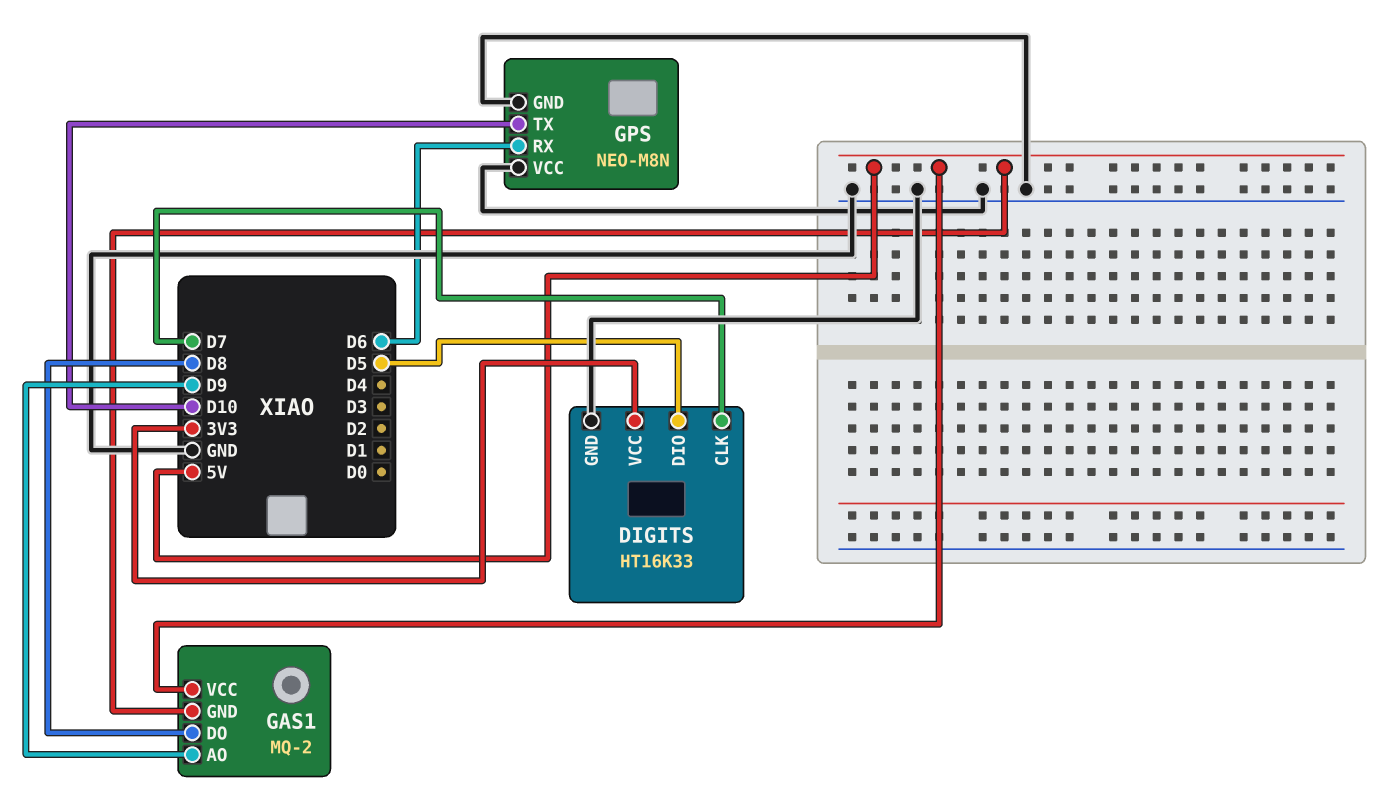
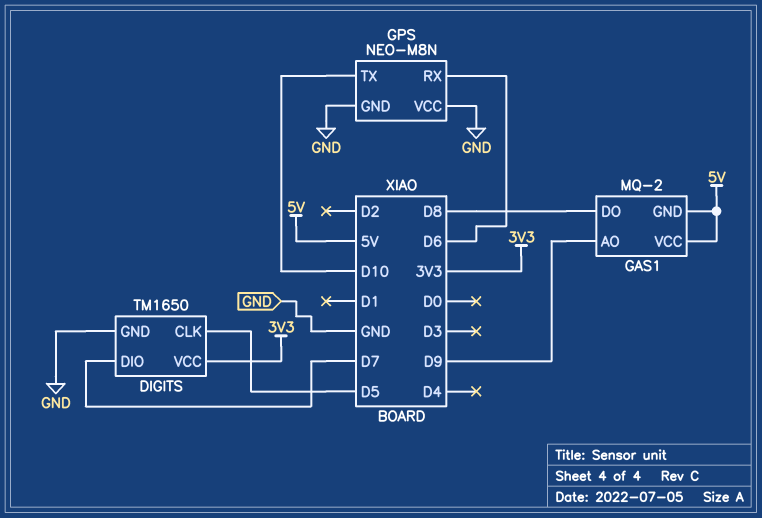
DIGITS: HT16K33 -> TM1650
DIGITS pin CLK: D7 -> D5
DIGITS pin DIO: D5 -> D7

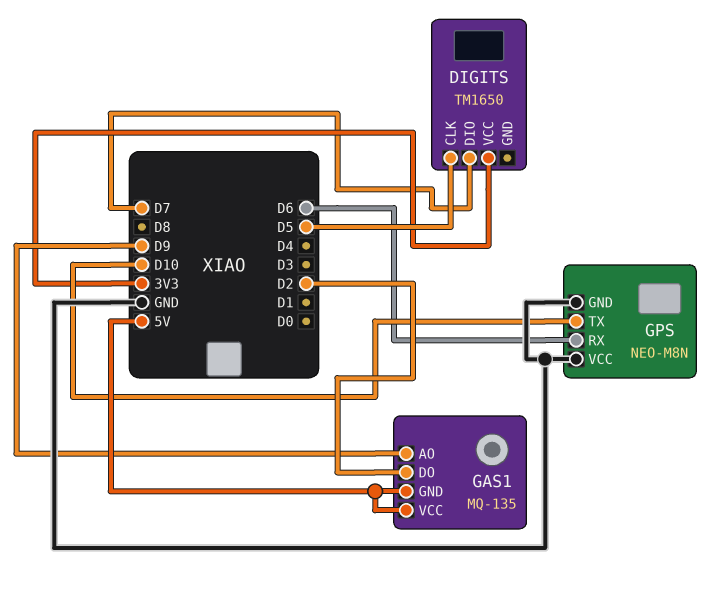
DIGITS pin GND: GND -> none
GAS1: MQ-2 -> MQ-135
GAS1 pin DO: D8 -> D2

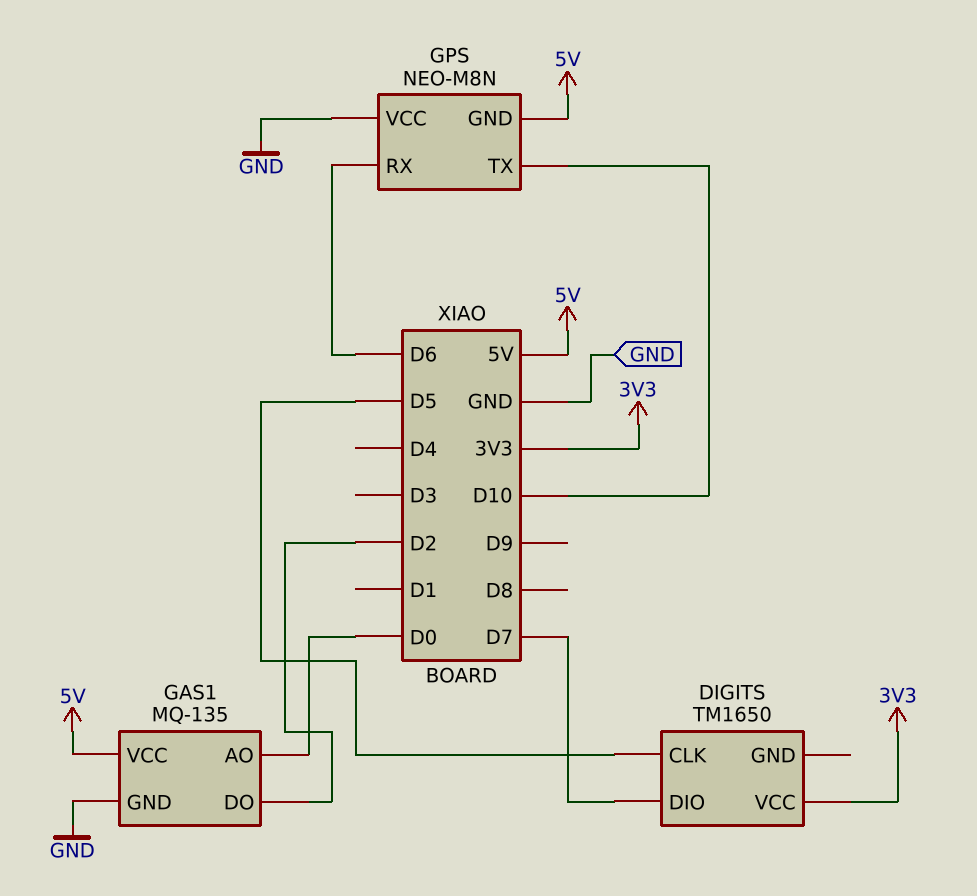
GAS1 pin AO: D9 -> D0
GAS1 pin GND: 5V -> GND
GPS pin GND: GND -> 5V

